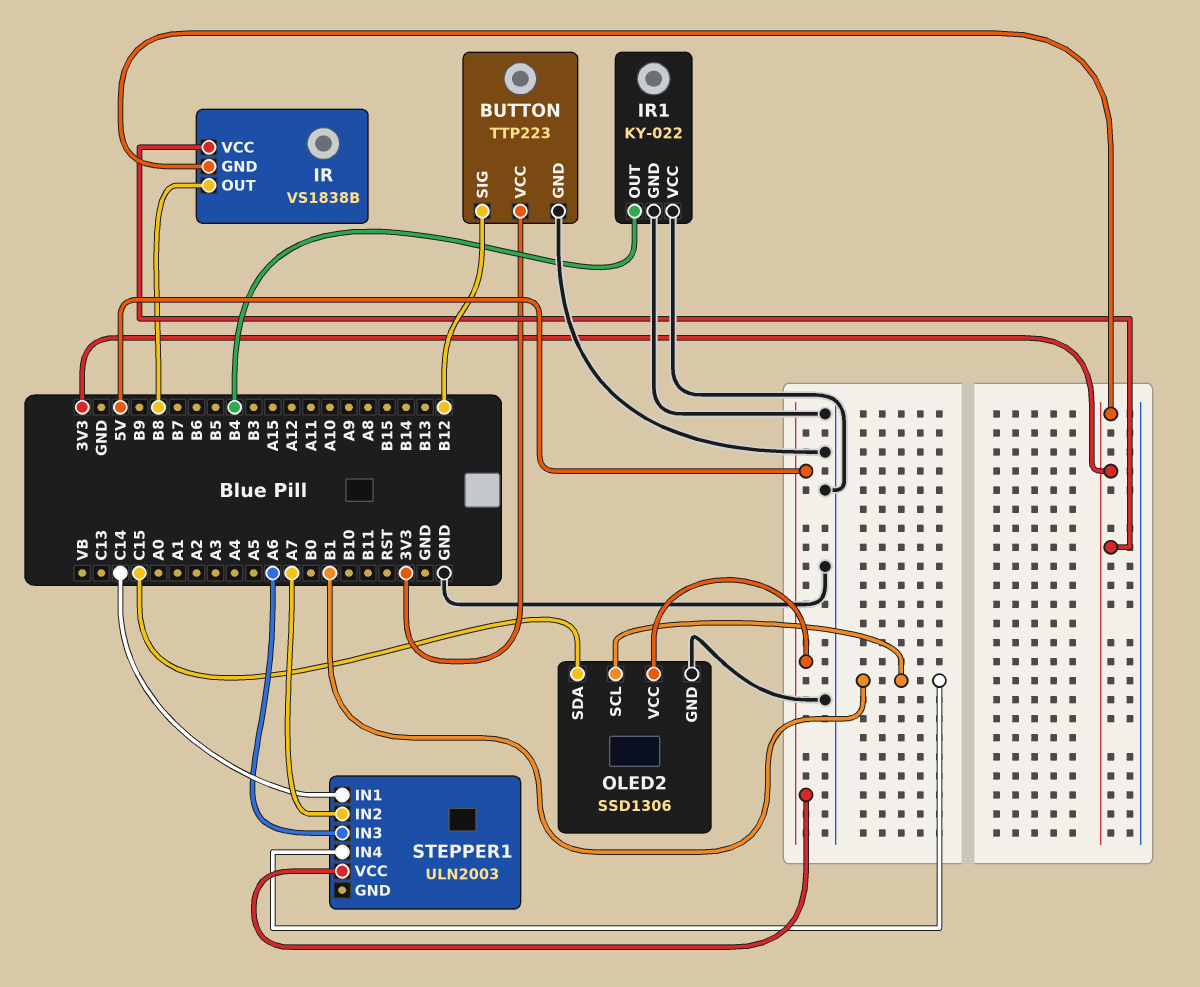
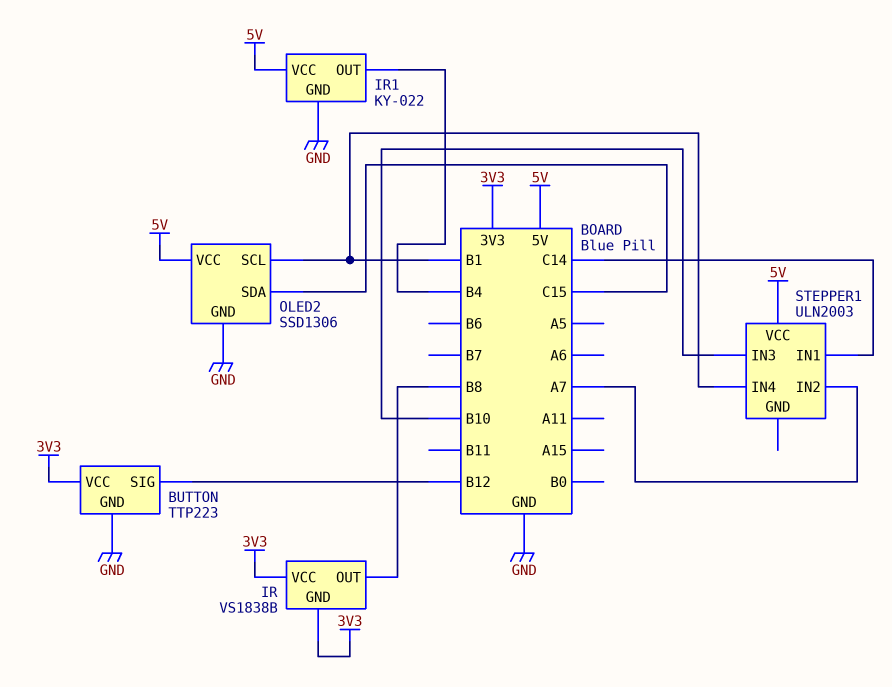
IR1 pin VCC: GND -> 5V
STEPPER1 pin IN3: A6 -> B10

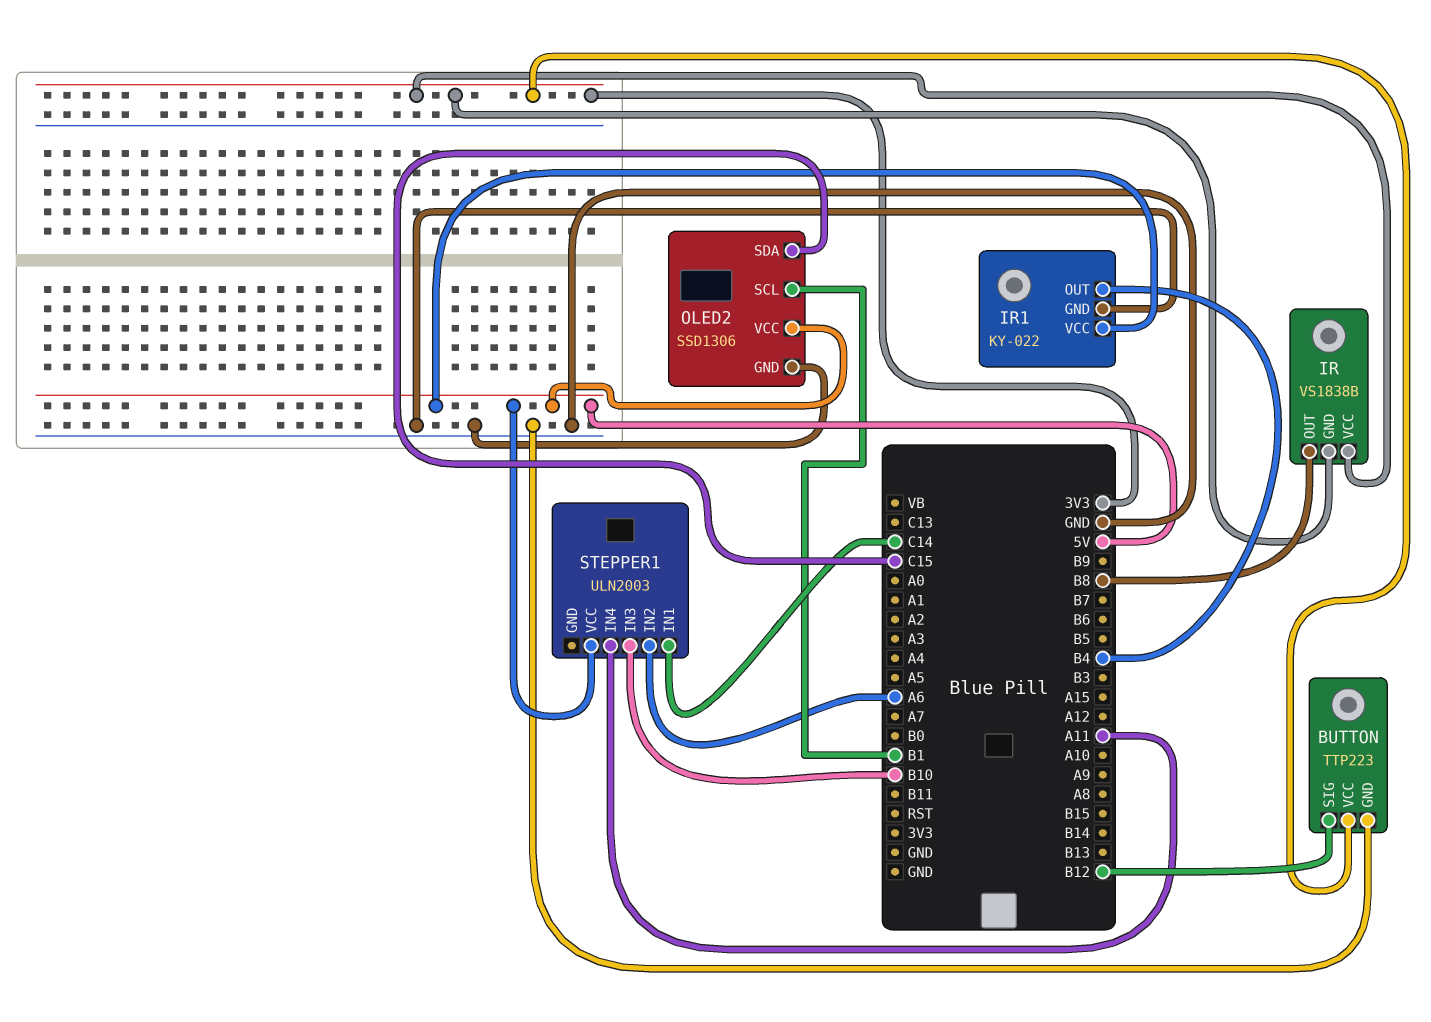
STEPPER1 pin IN2: A7 -> A6
STEPPER1 pin IN4: B1 -> A11

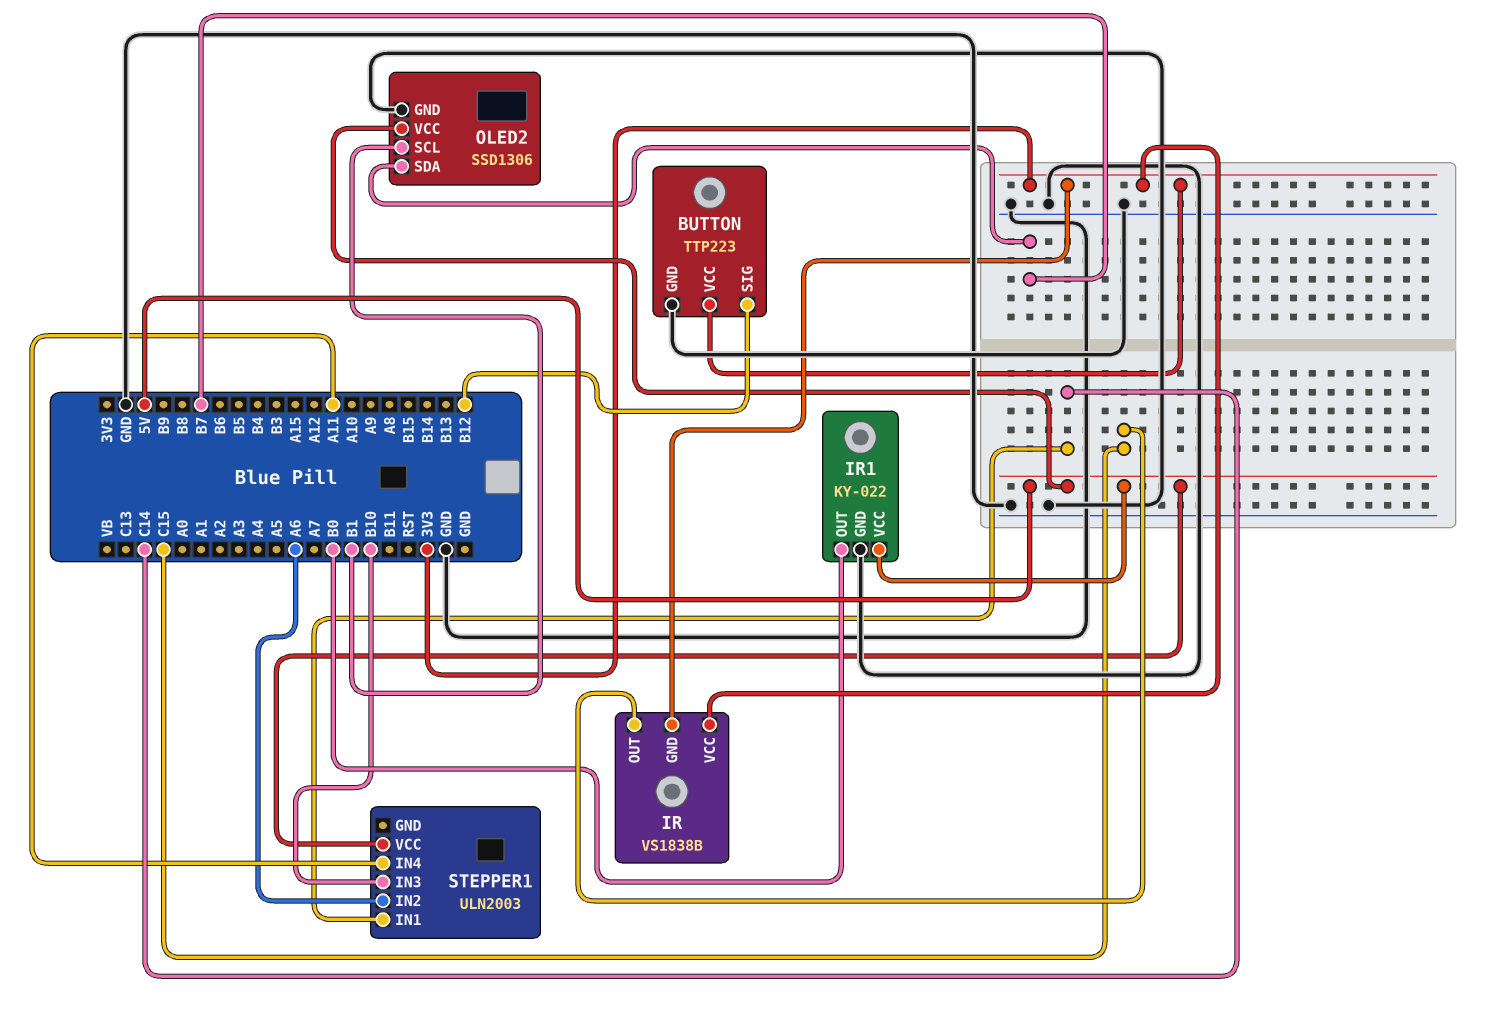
IR pin OUT: B8 -> C15
IR1 pin OUT: B4 -> B0
OLED2 pin SDA: C15 -> B7

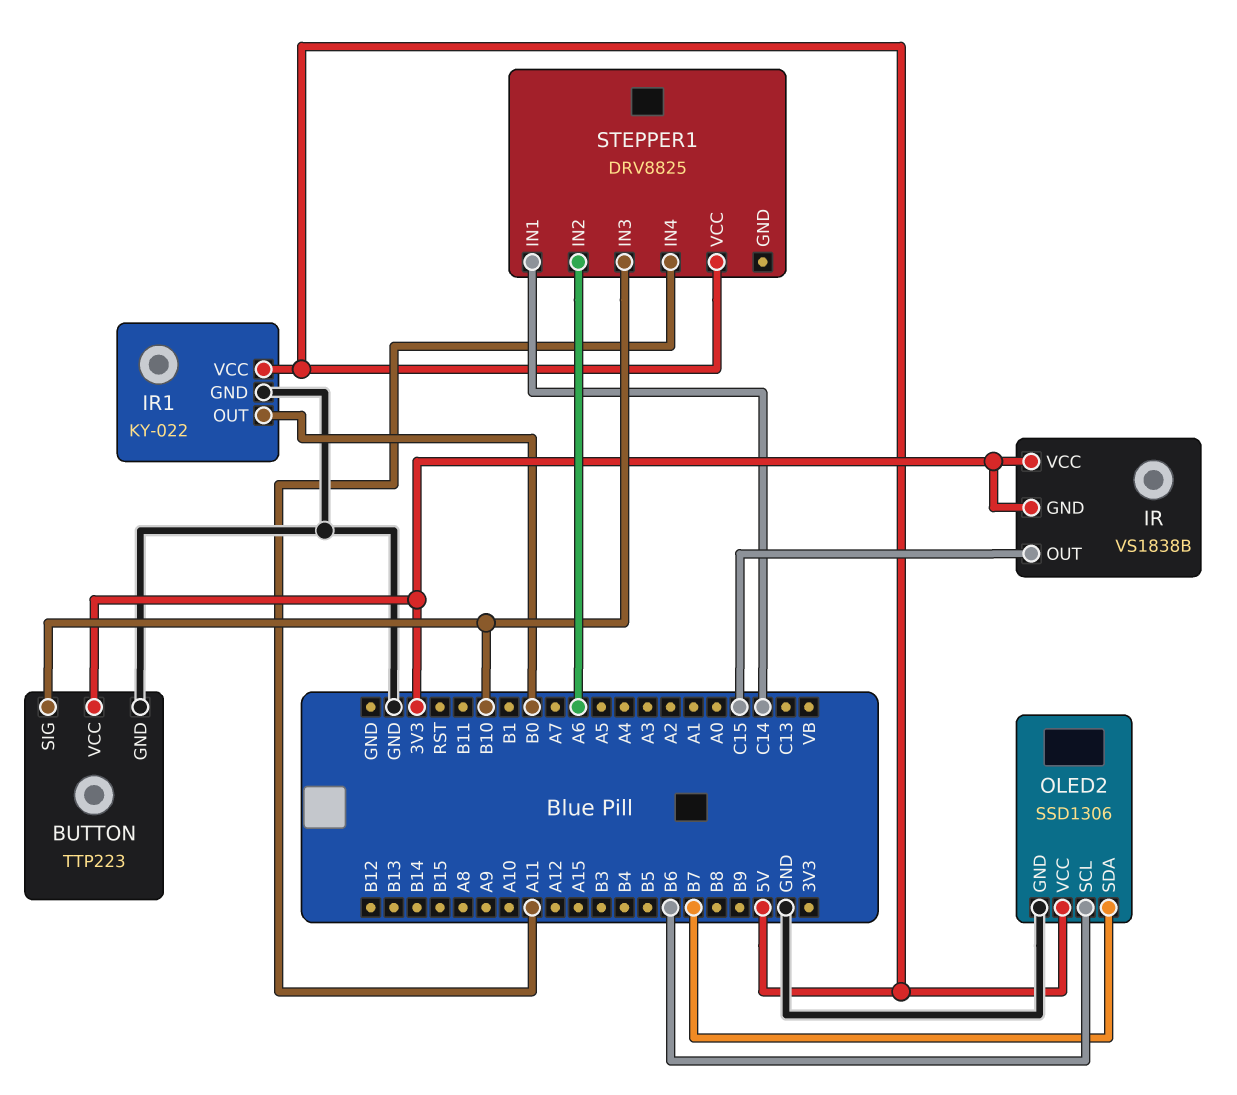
BUTTON pin SIG: B12 -> B10
OLED2 pin SCL: B1 -> B6
STEPPER1: ULN2003 -> DRV8825

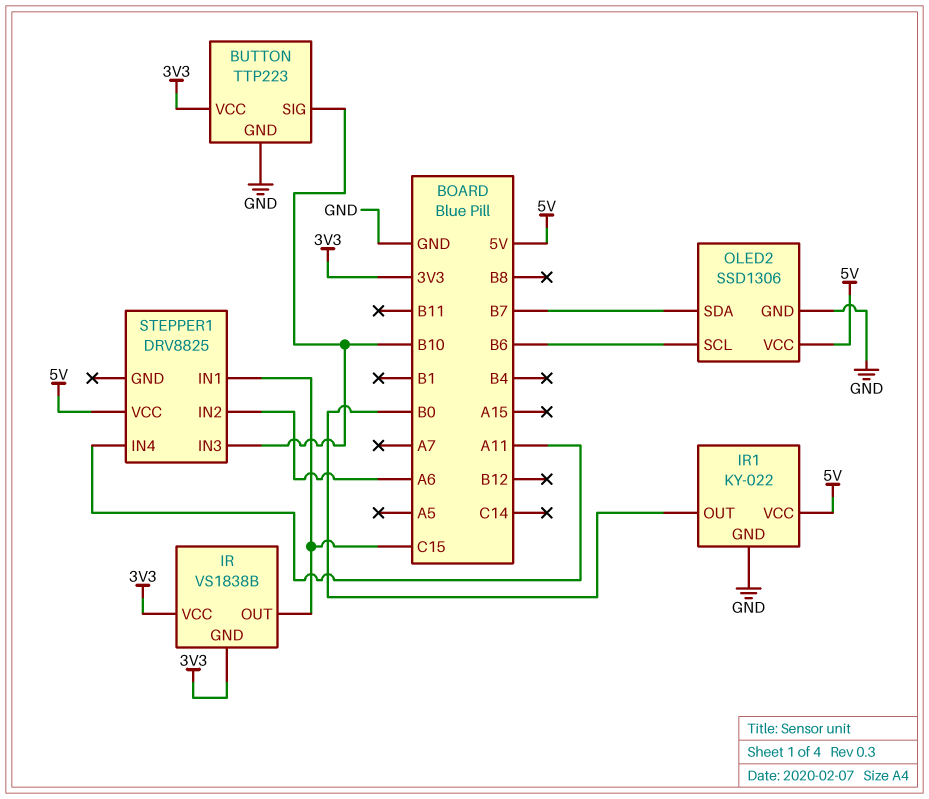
STEPPER1 pin IN1: C14 -> C15

